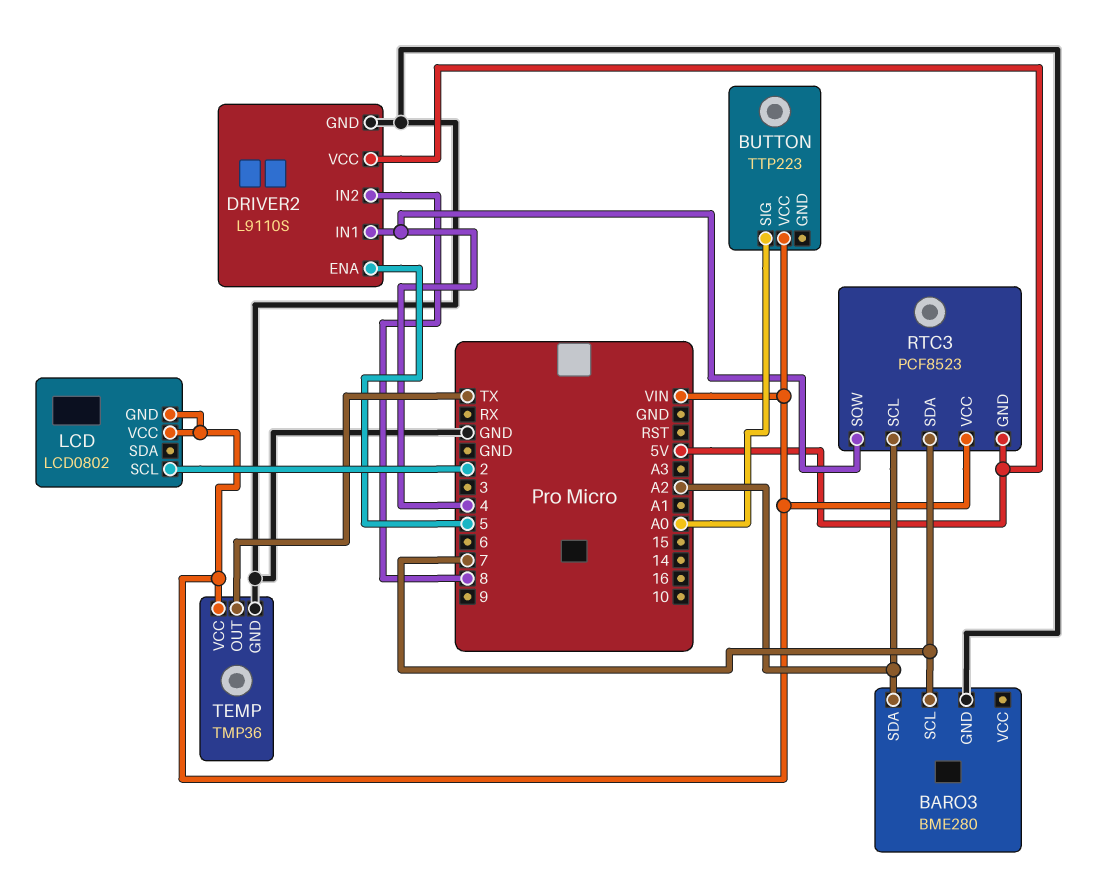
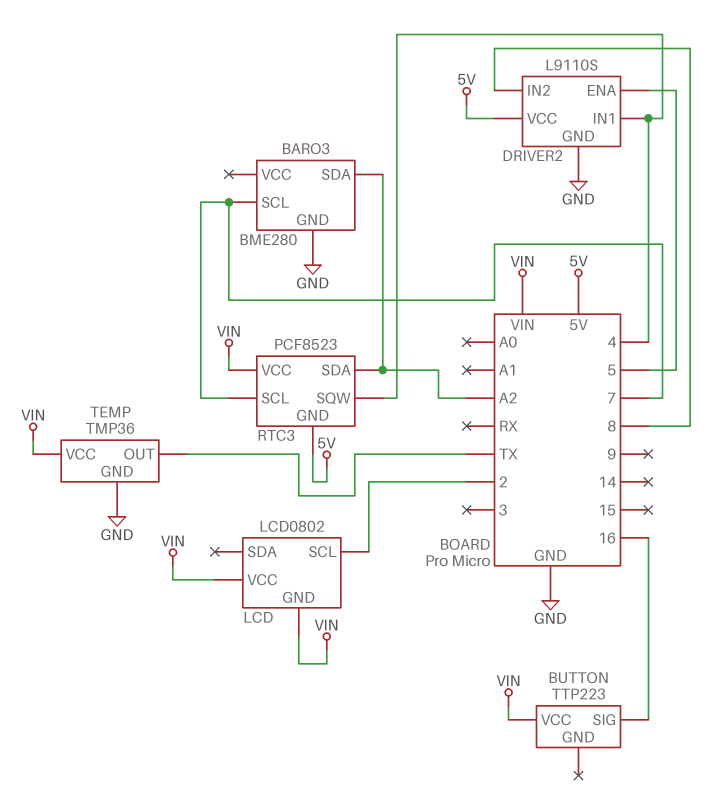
BUTTON pin SIG: A0 -> 16
RTC3 pin SCL: A2 -> 7
RTC3 pin SDA: 7 -> A2

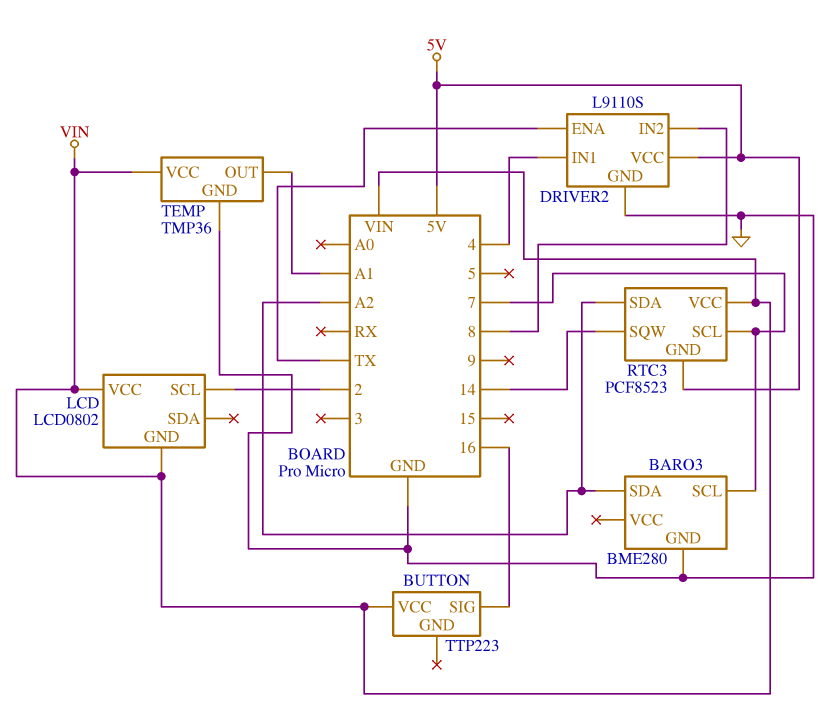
DRIVER2 pin ENA: 5 -> TX
RTC3 pin SQW: 4 -> 14
TEMP pin OUT: TX -> A1

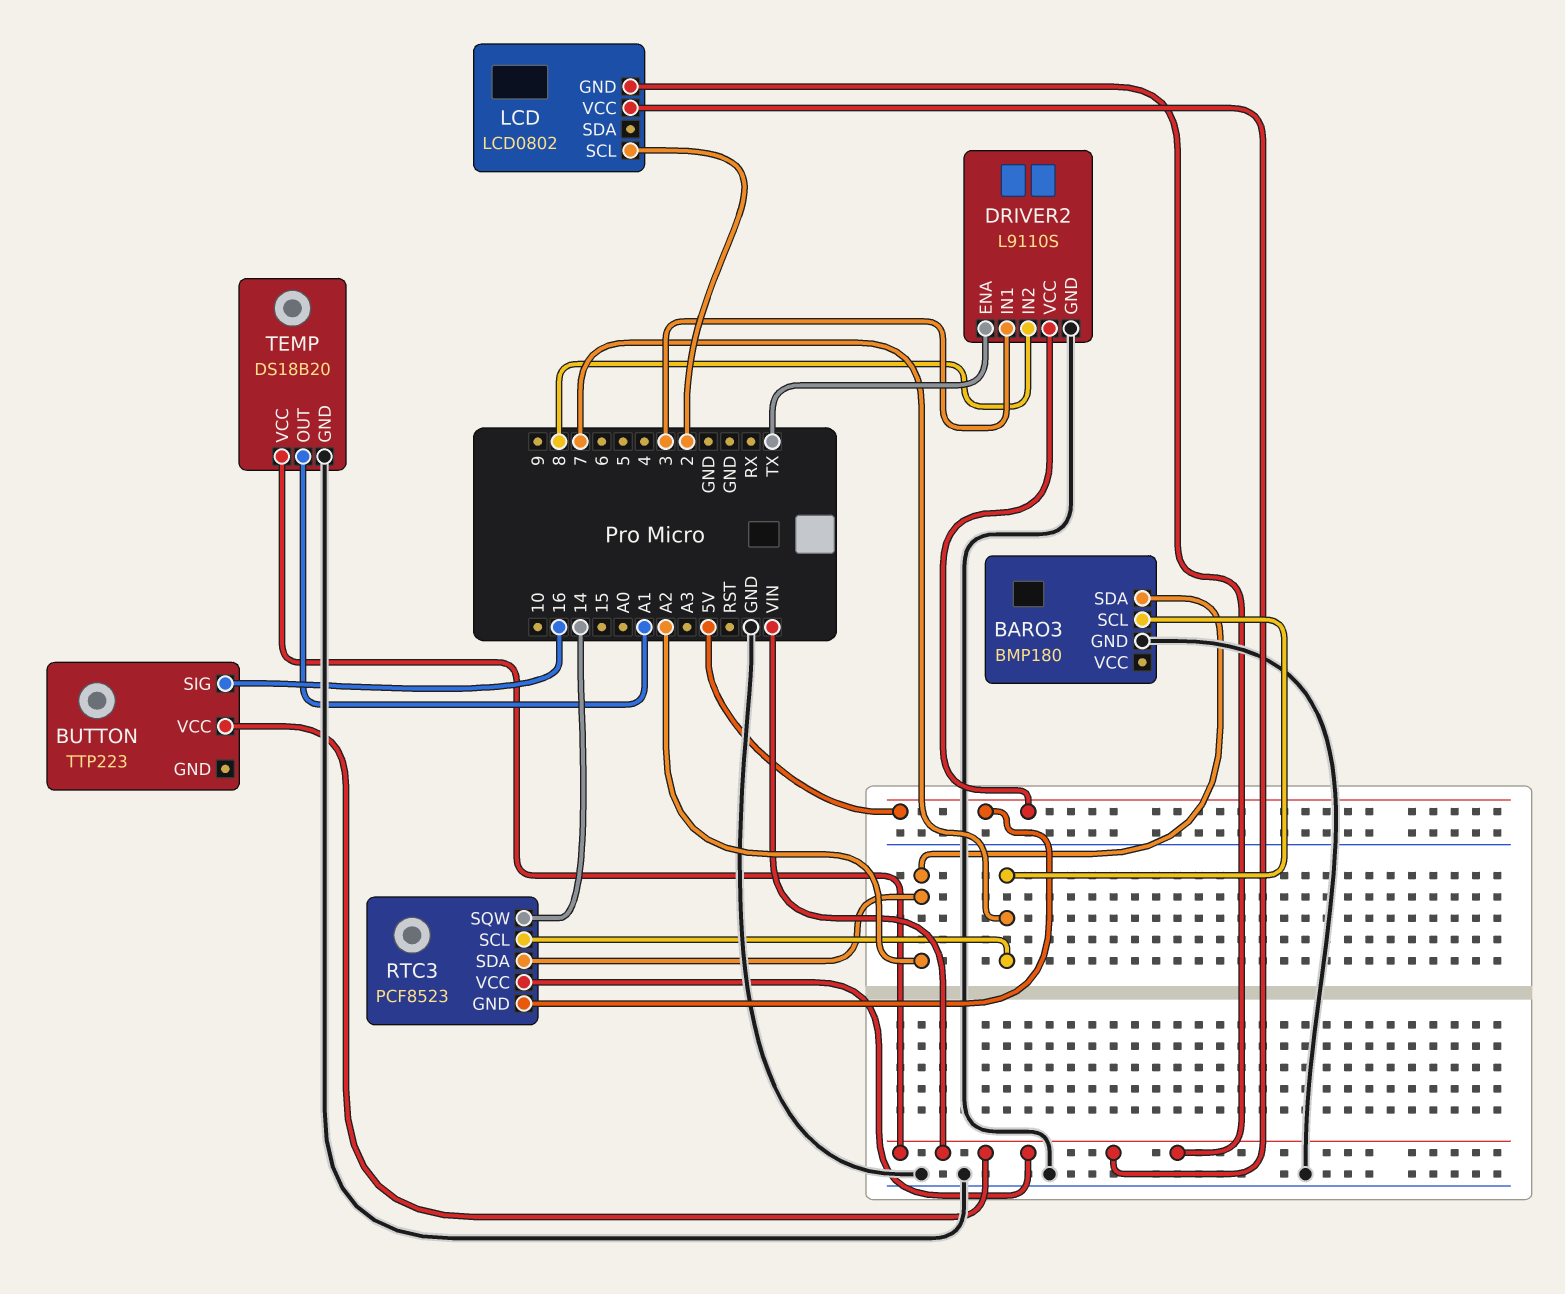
BARO3: BME280 -> BMP180
DRIVER2 pin IN1: 4 -> 3
TEMP: TMP36 -> DS18B20

